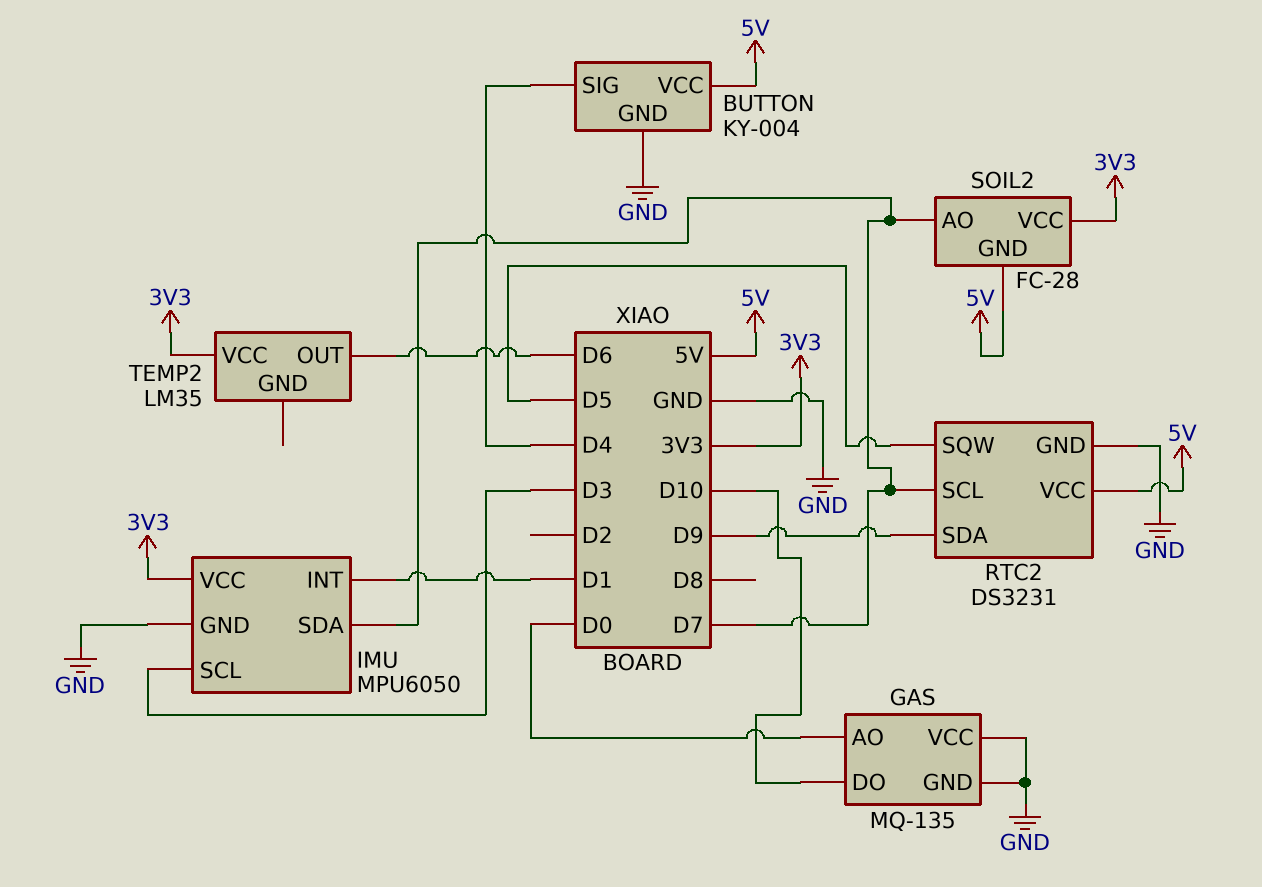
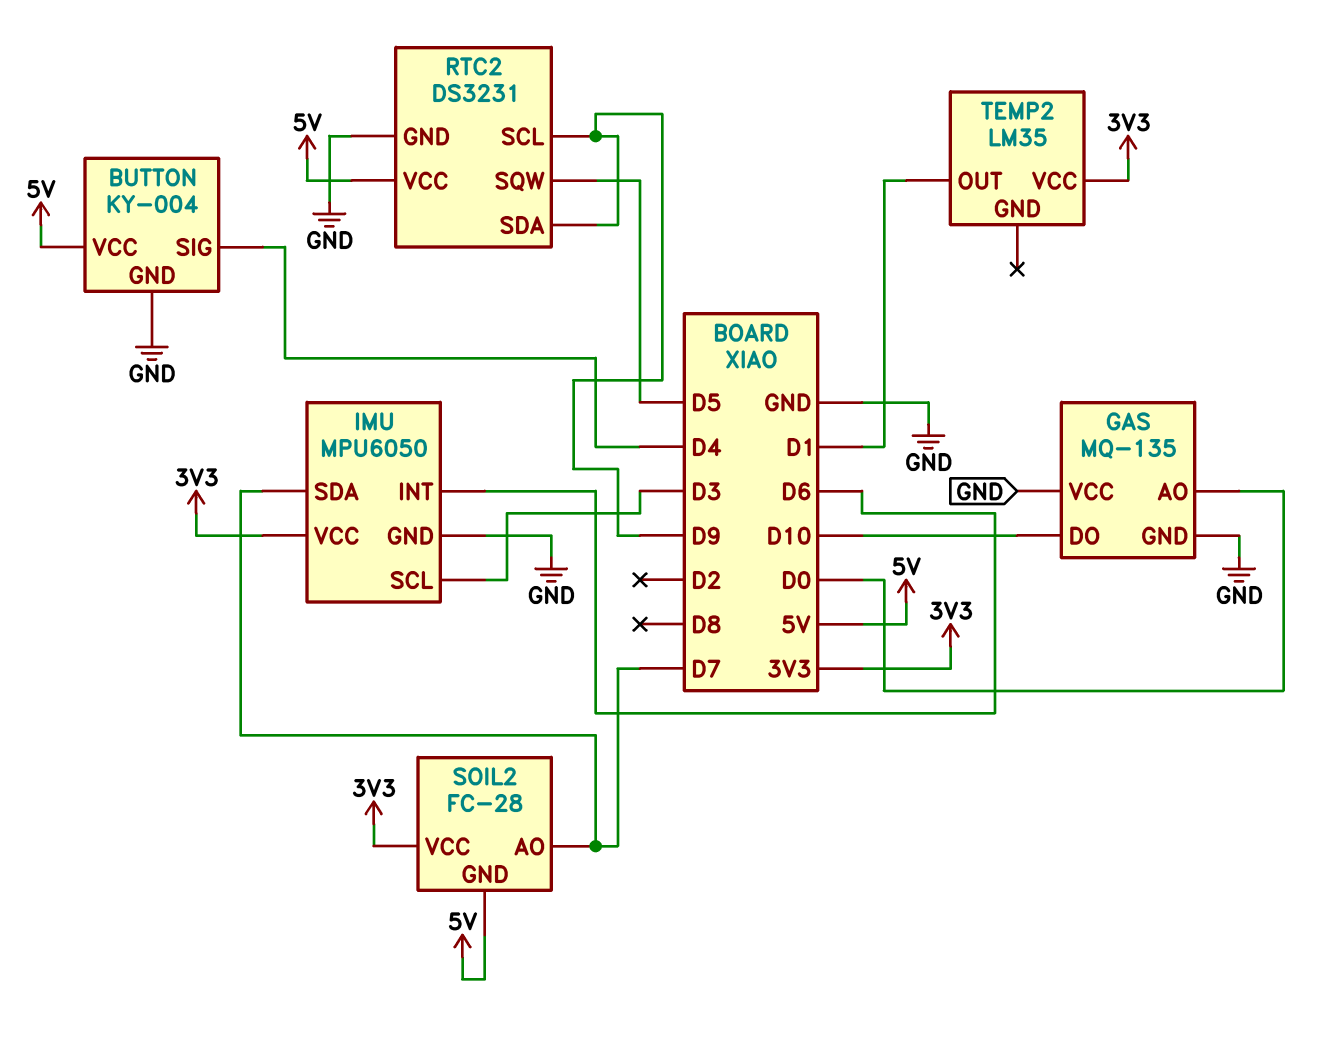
IMU pin INT: D1 -> D6
RTC2 pin SCL: D7 -> D9
TEMP2 pin OUT: D6 -> D1

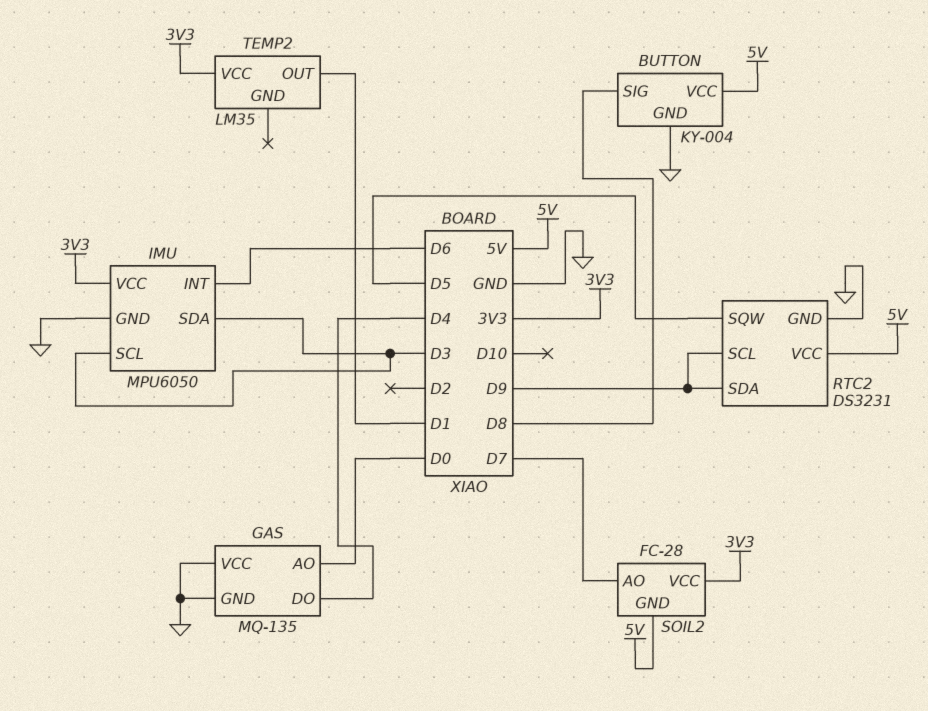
BUTTON pin SIG: D4 -> D8
GAS pin DO: D10 -> D4
IMU pin SDA: D7 -> D3

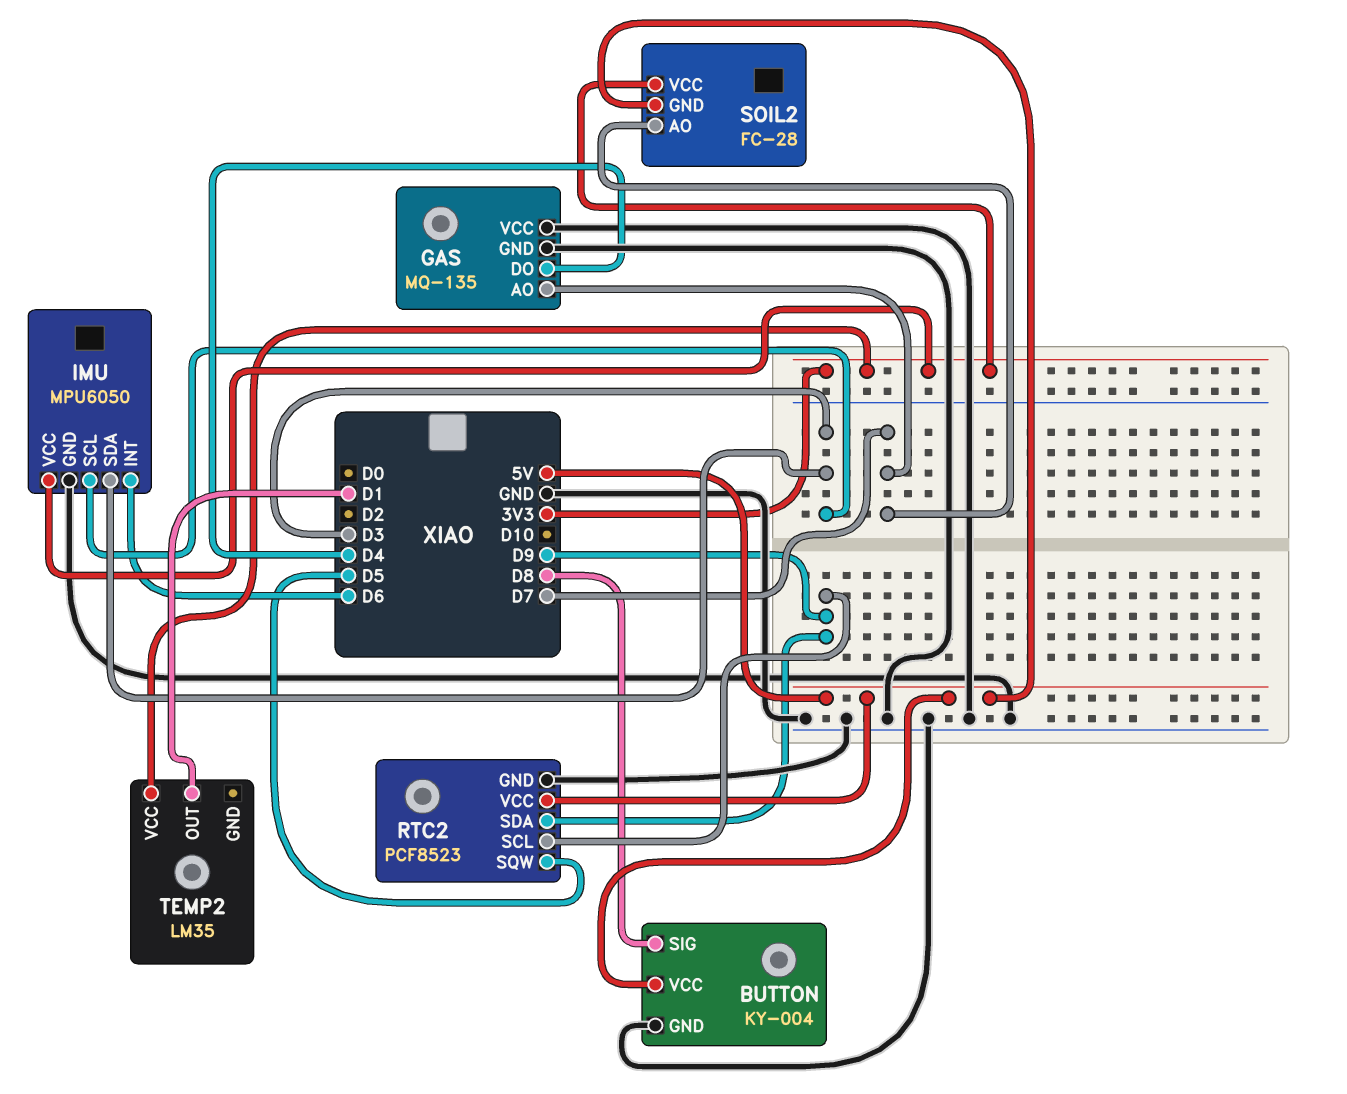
GAS pin AO: D0 -> D7
RTC2: DS3231 -> PCF8523

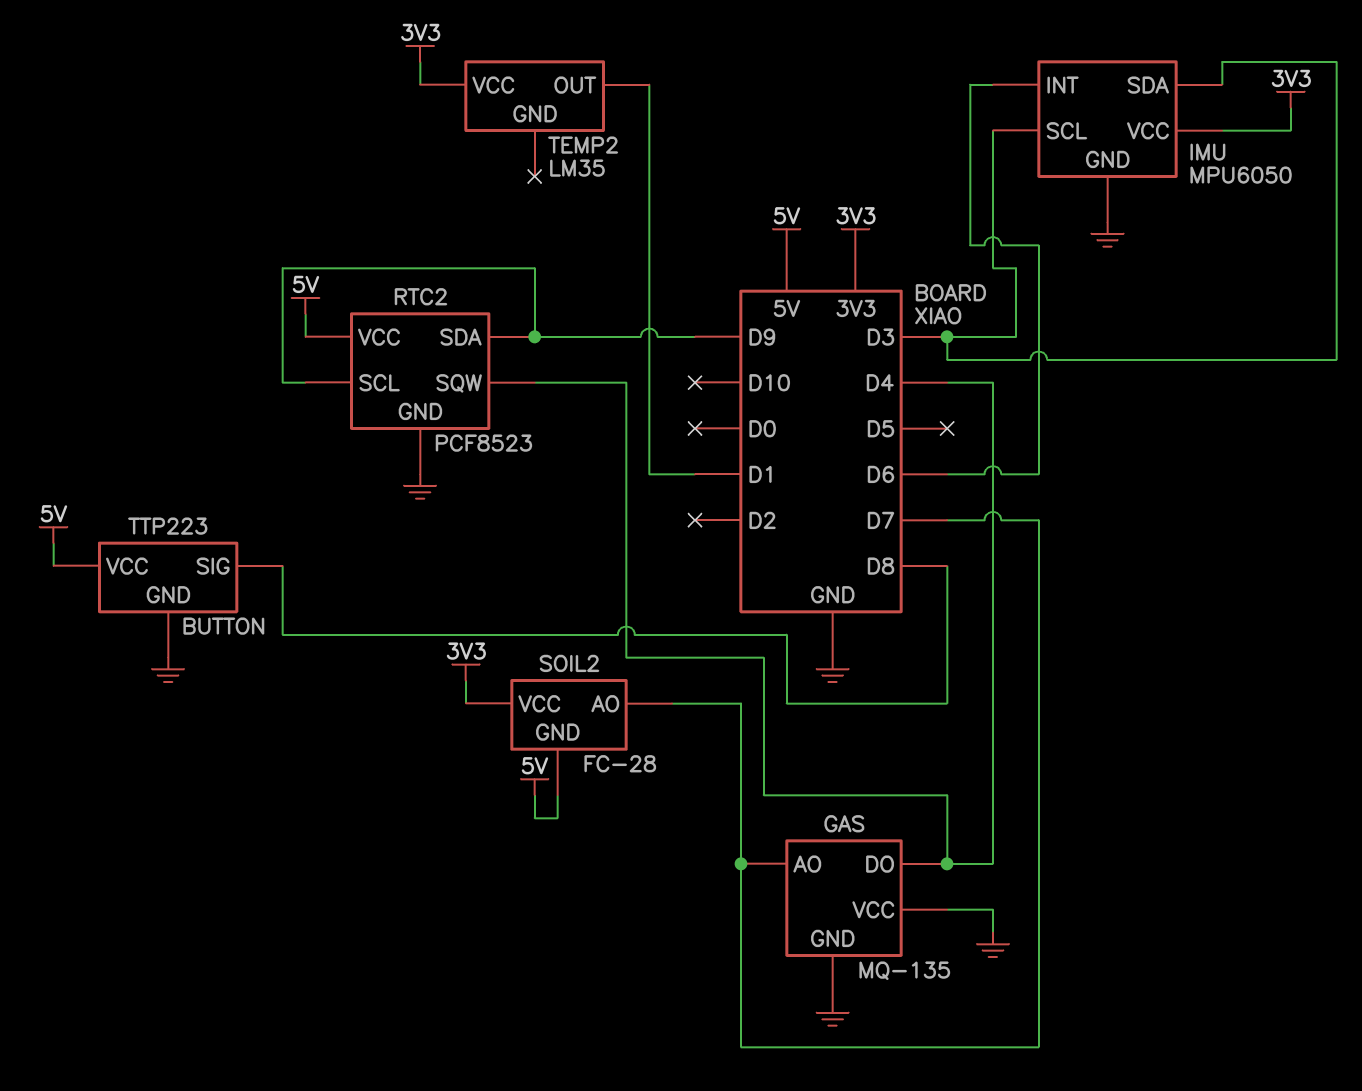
BUTTON: KY-004 -> TTP223
RTC2 pin SQW: D5 -> D4

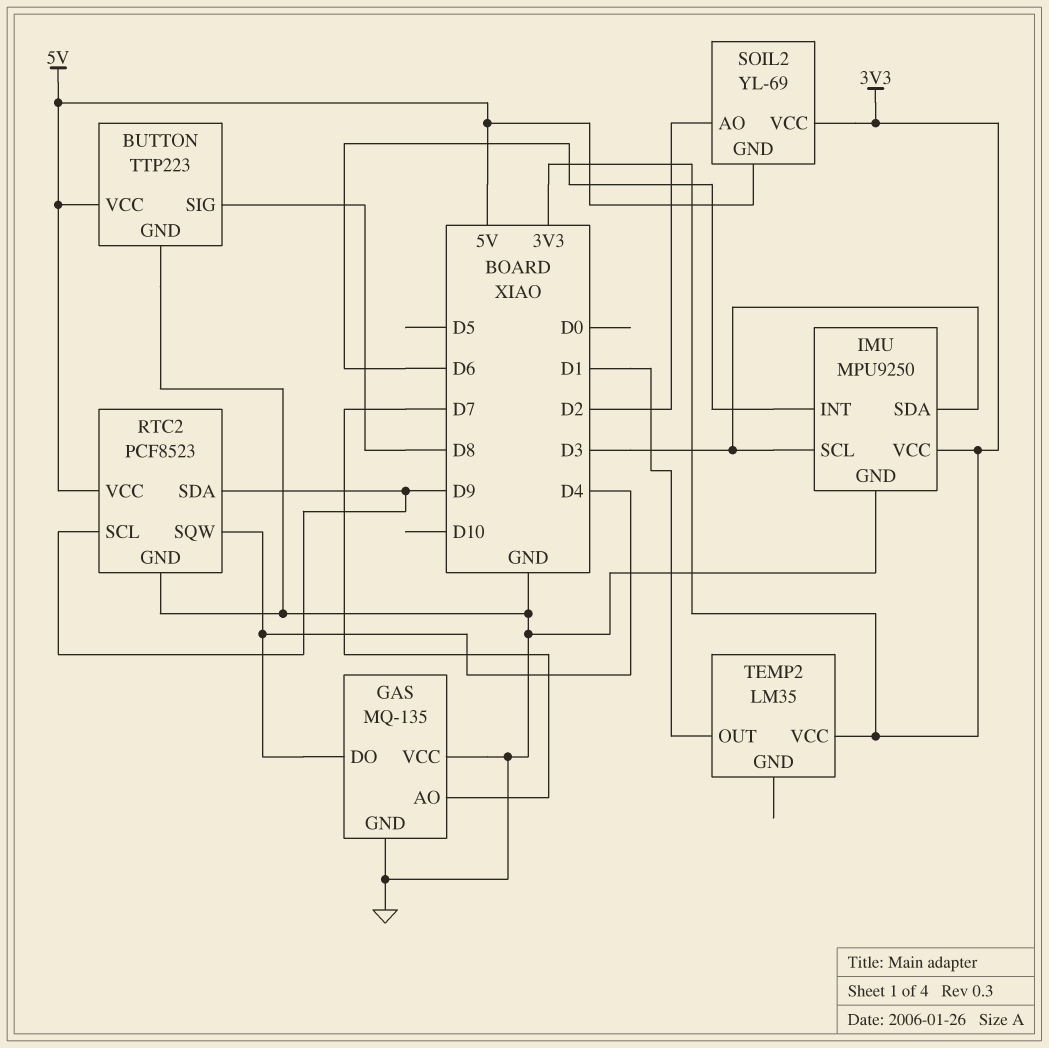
IMU: MPU6050 -> MPU9250
SOIL2: FC-28 -> YL-69
SOIL2 pin AO: D7 -> D2

